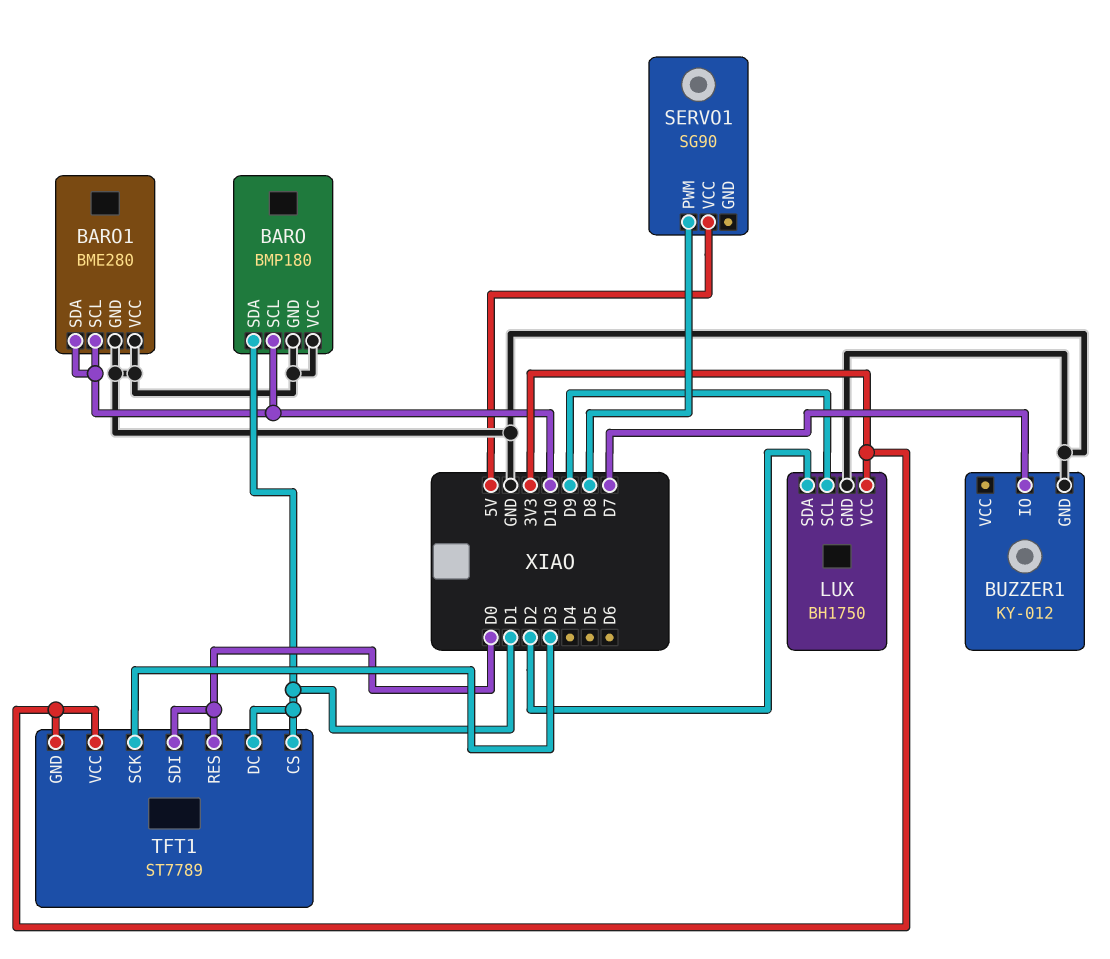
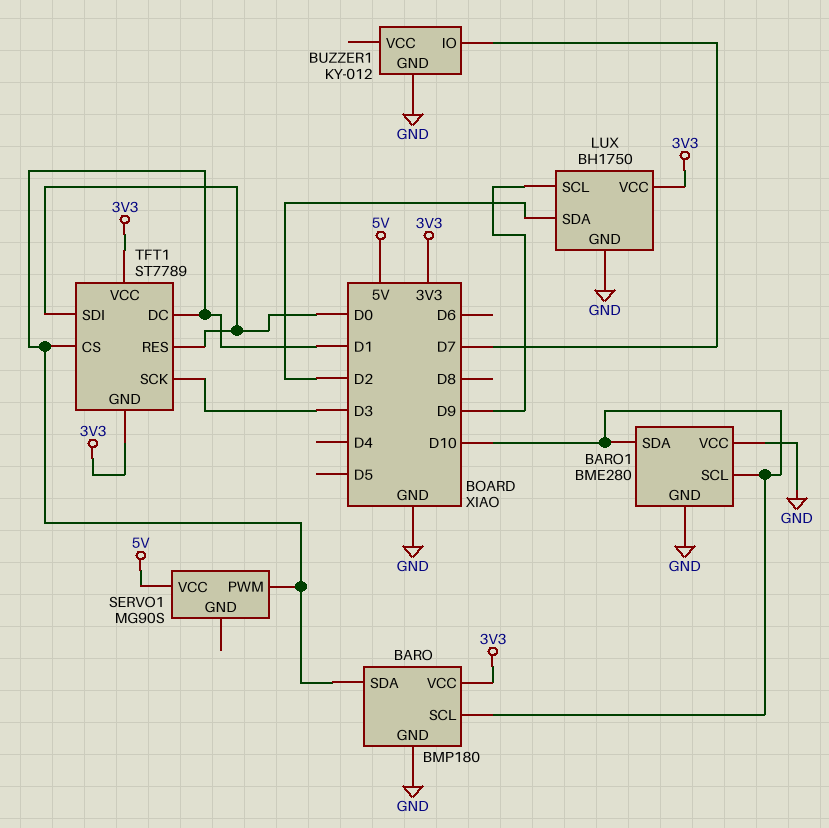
BARO pin VCC: GND -> 3V3
SERVO1: SG90 -> MG90S
SERVO1 pin PWM: D8 -> D1

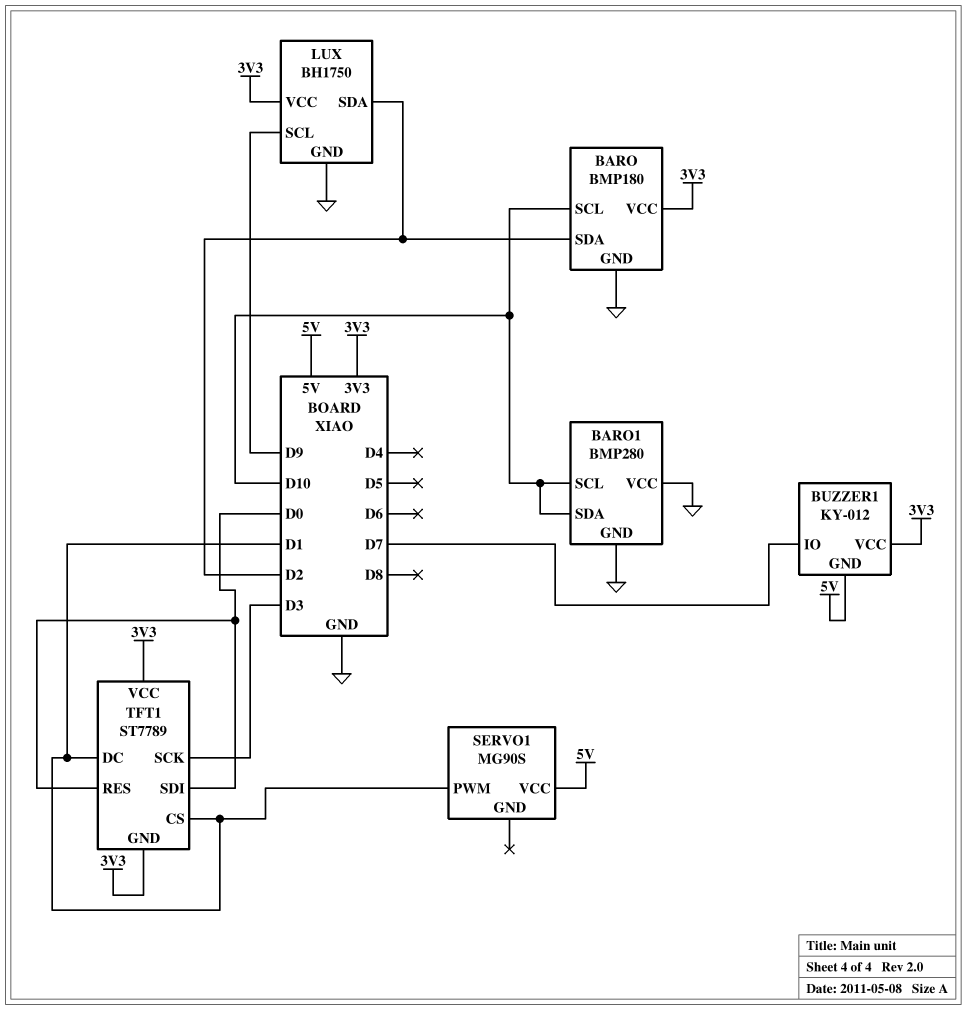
BARO pin SDA: D1 -> D2
BARO1: BME280 -> BMP280
BUZZER1 pin GND: GND -> 5V
BUZZER1 pin VCC: none -> 3V3

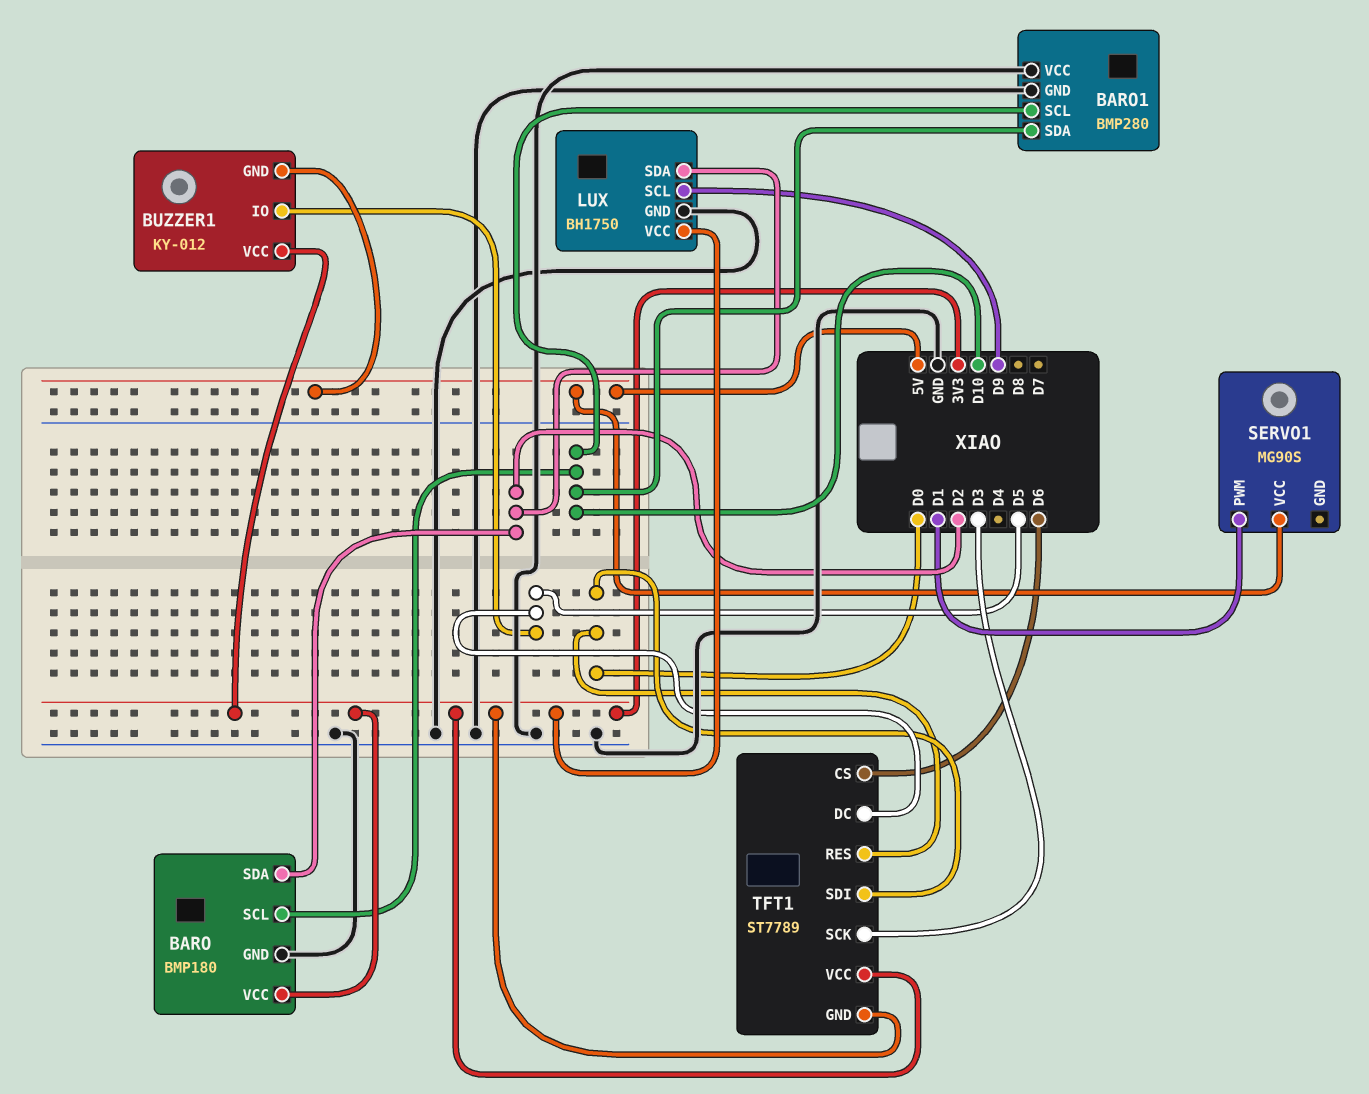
BUZZER1 pin IO: D7 -> D5
TFT1 pin CS: D1 -> D6
TFT1 pin DC: D1 -> D5

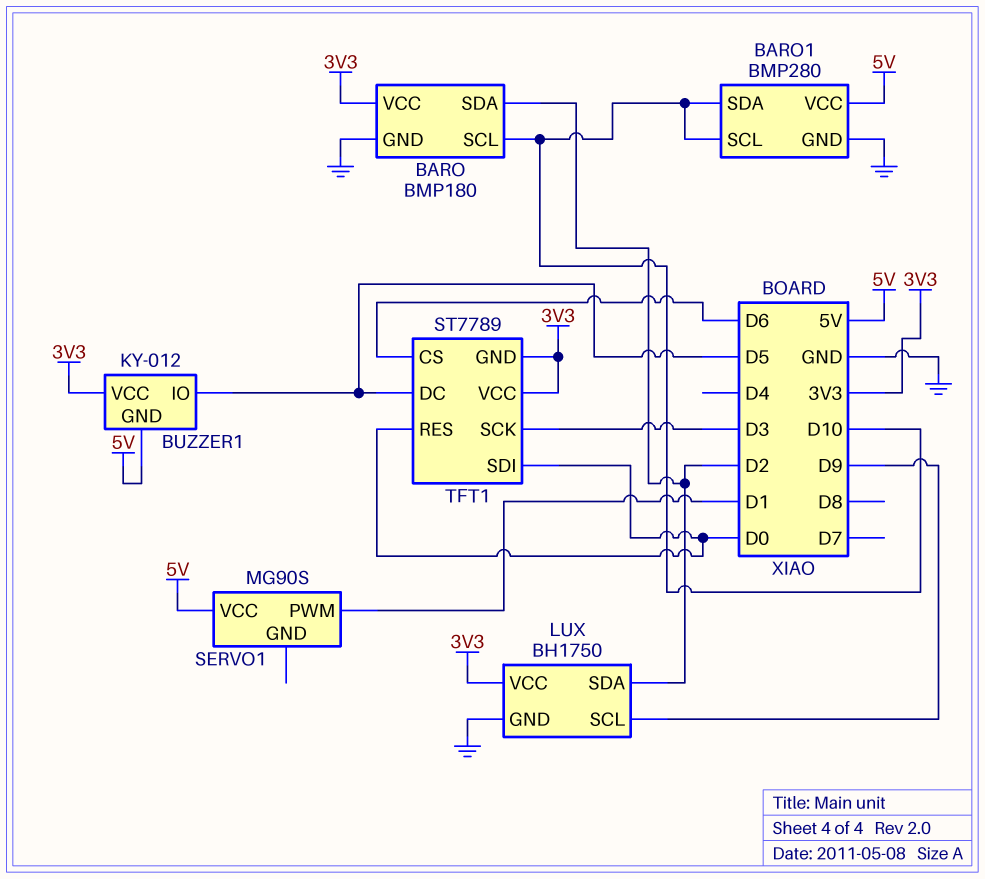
BARO1 pin VCC: GND -> 5V

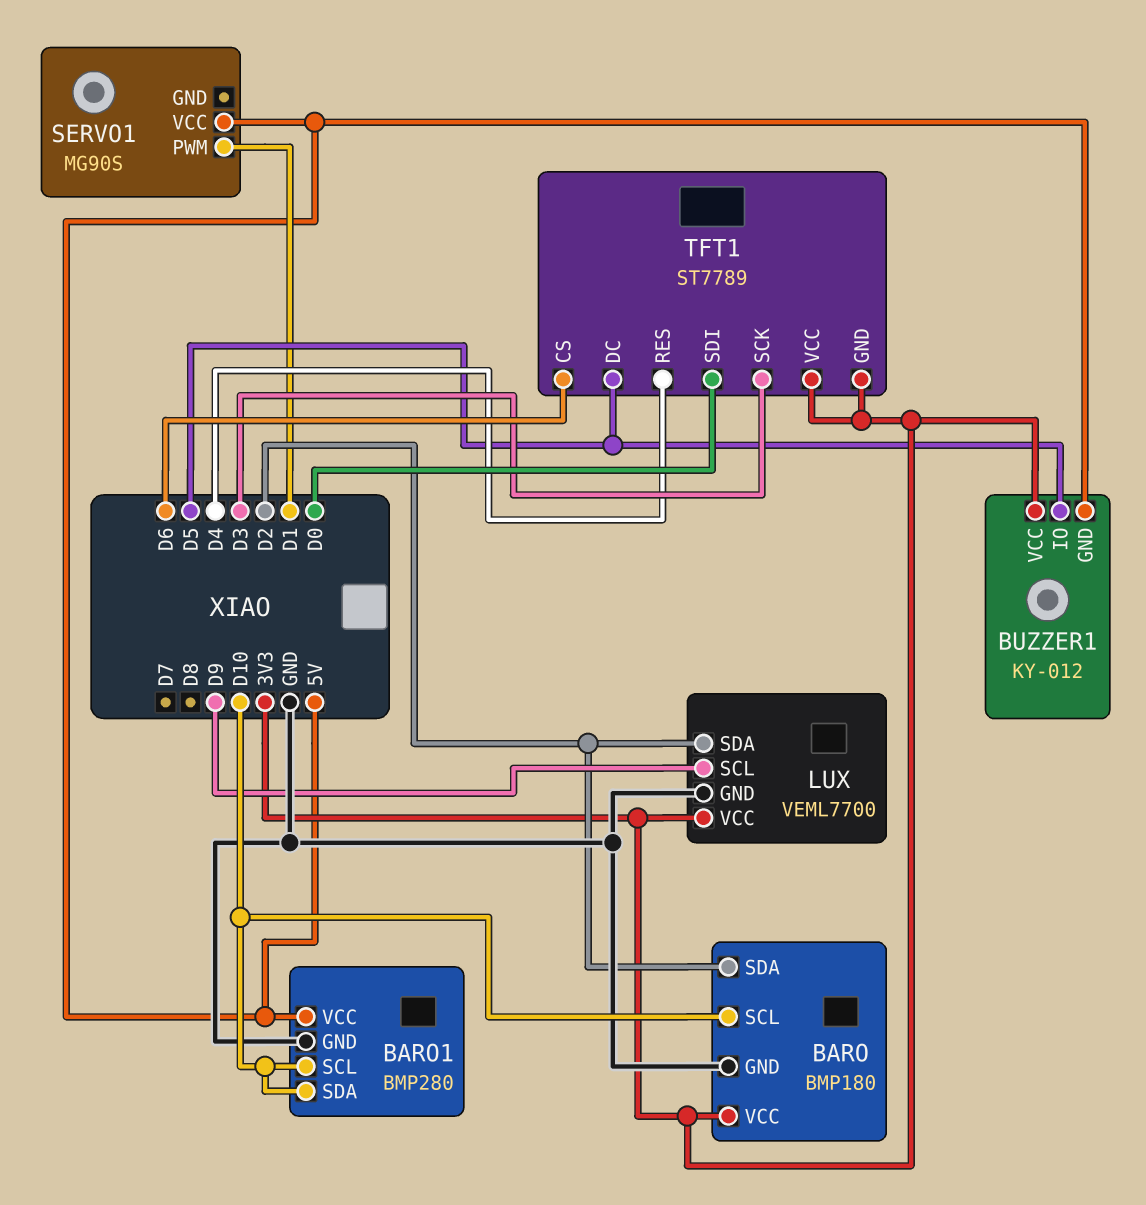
LUX: BH1750 -> VEML7700
TFT1 pin RES: D0 -> D4

